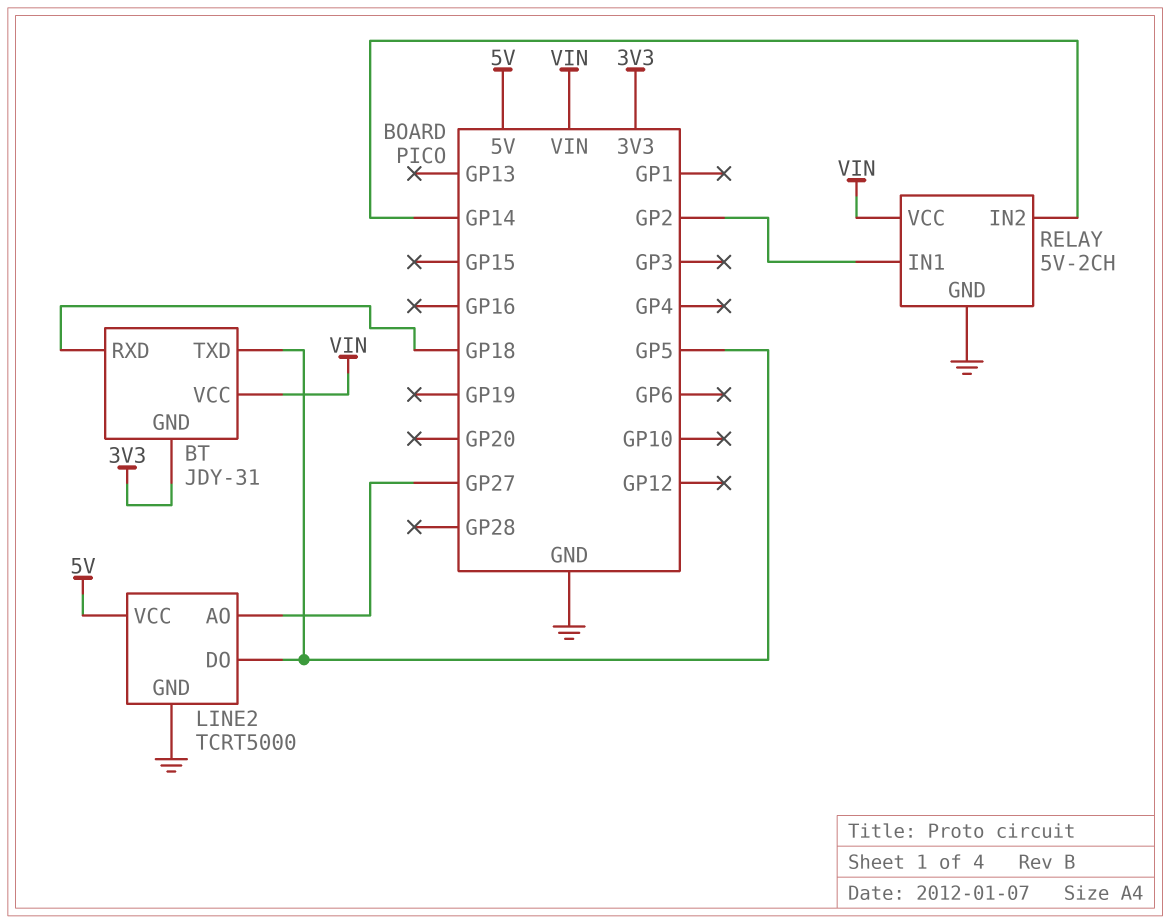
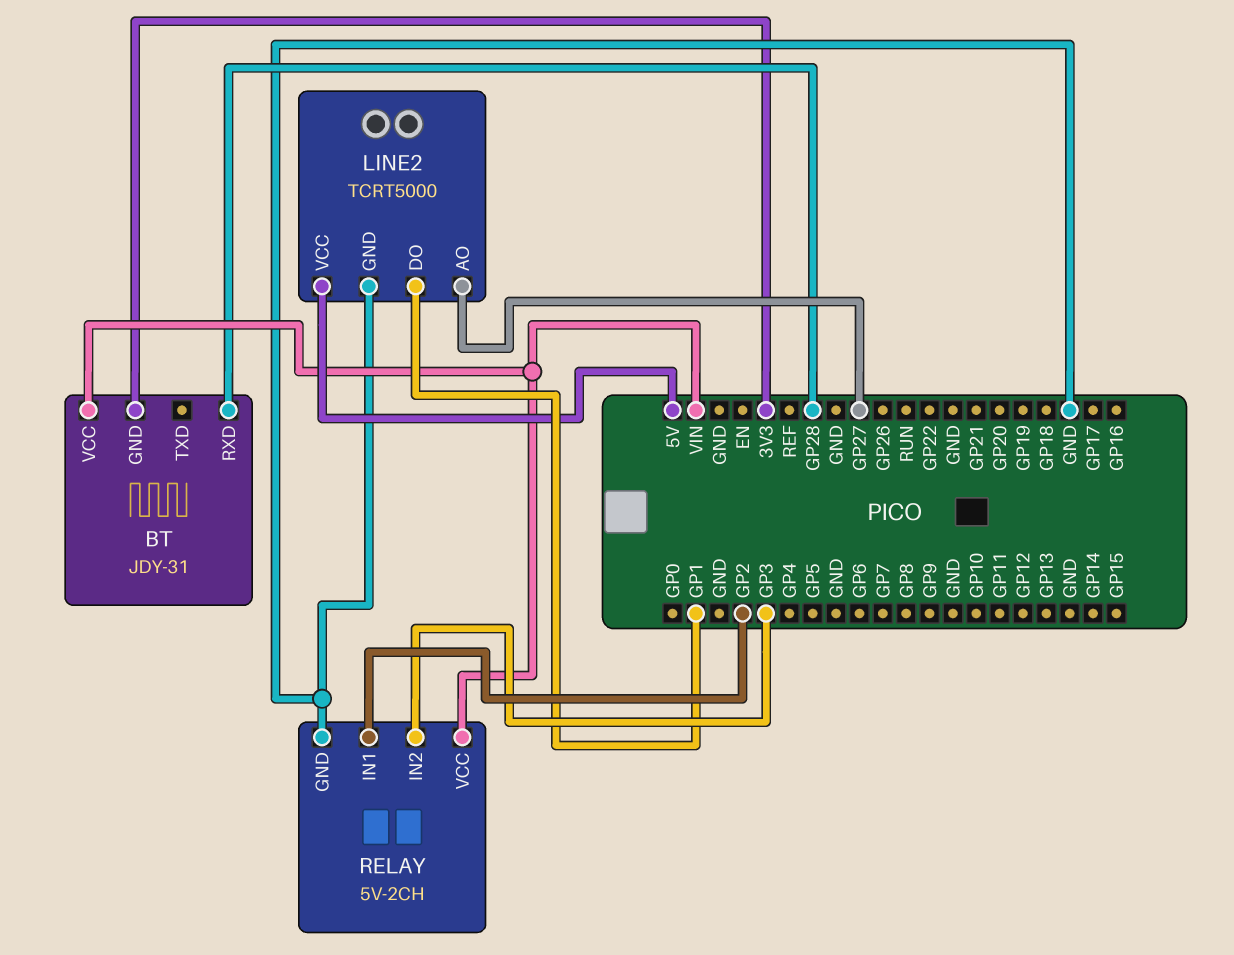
BT pin RXD: GP18 -> GP28
BT pin TXD: GP5 -> none
LINE2 pin DO: GP5 -> GP1
RELAY pin IN2: GP14 -> GP3

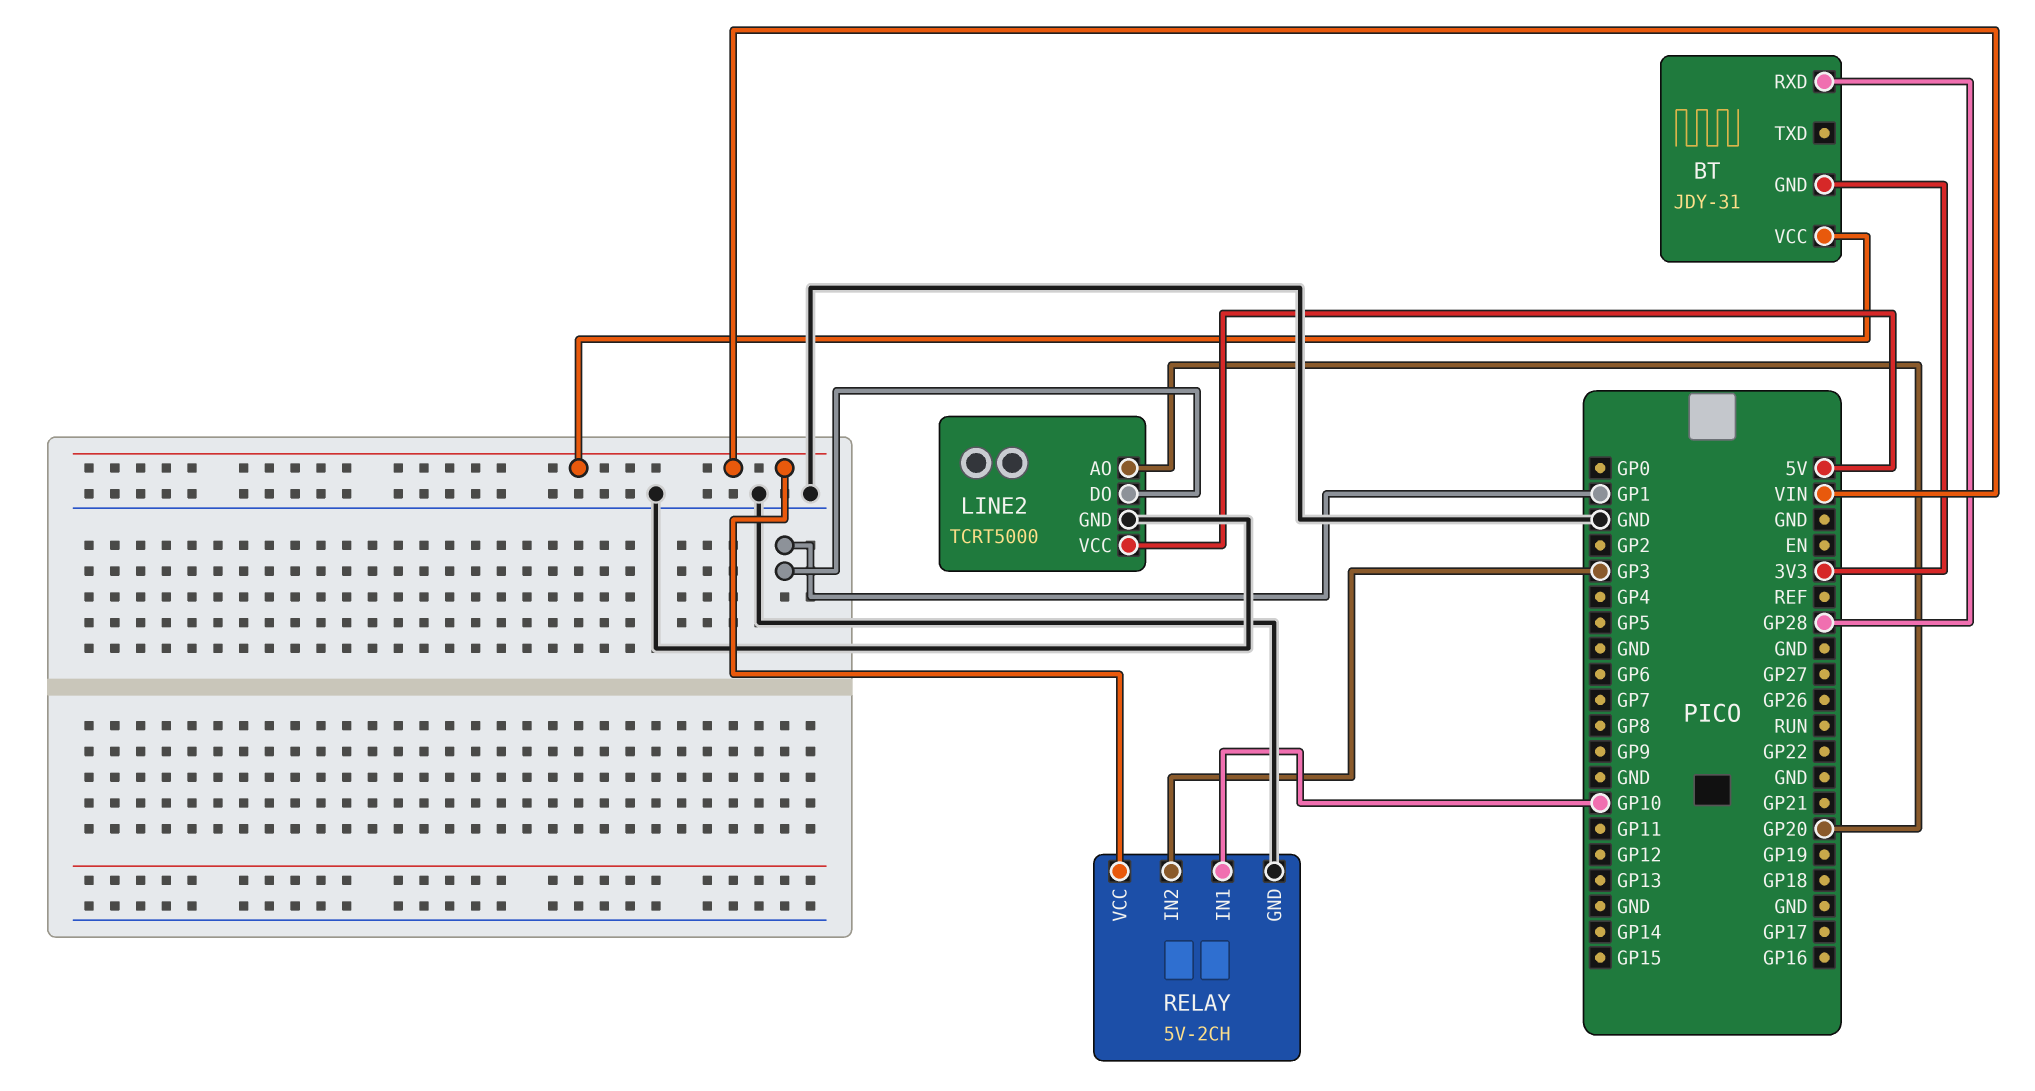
LINE2 pin AO: GP27 -> GP20
RELAY pin IN1: GP2 -> GP10

